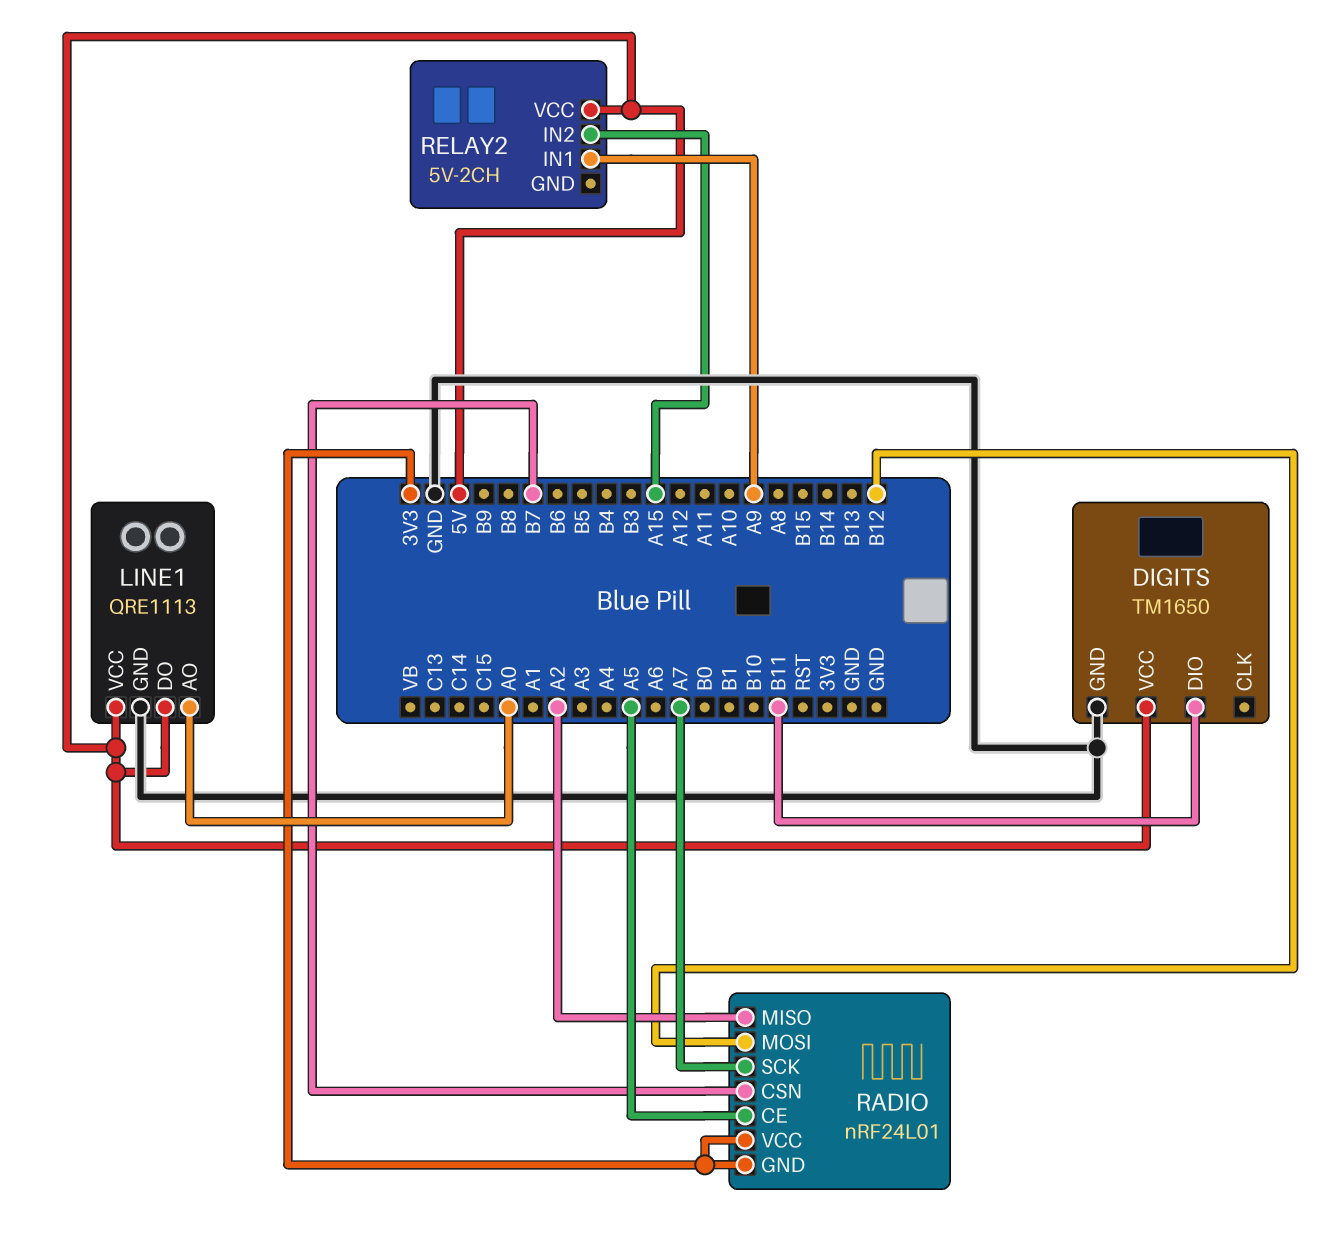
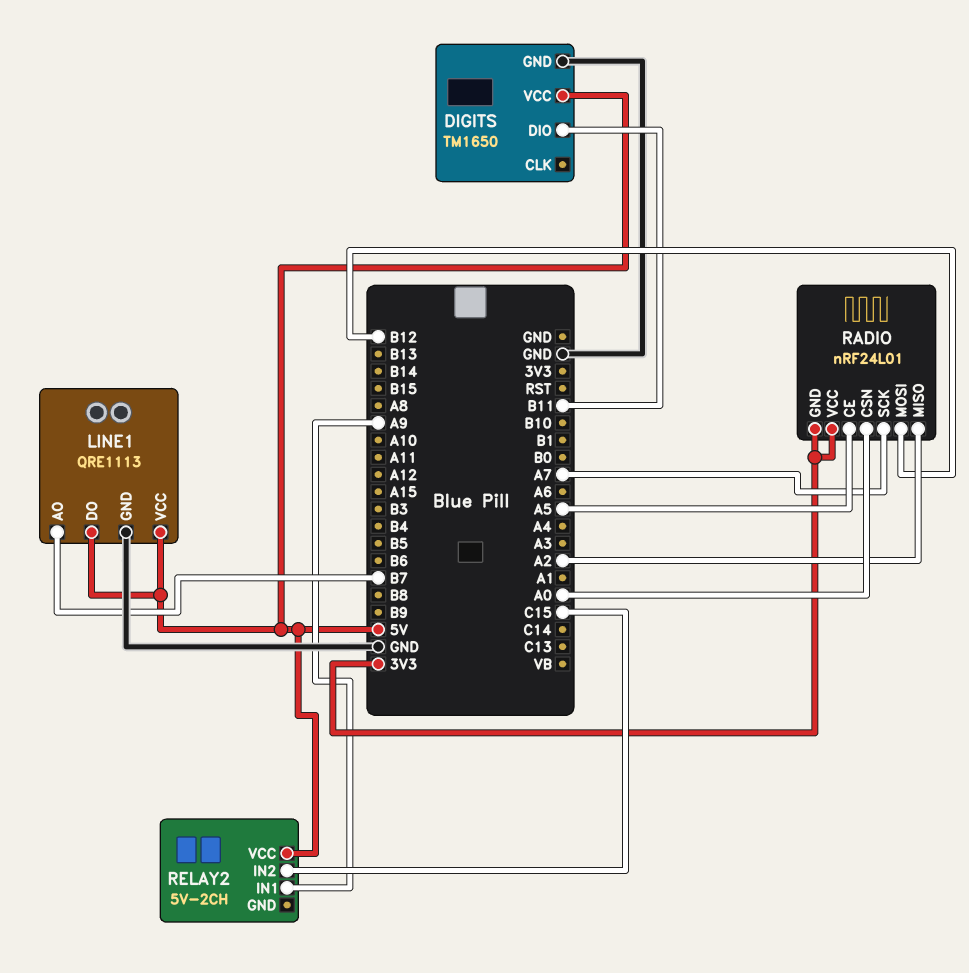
LINE1 pin AO: A0 -> B7
RADIO pin CSN: B7 -> A0
RELAY2 pin IN2: A15 -> C15

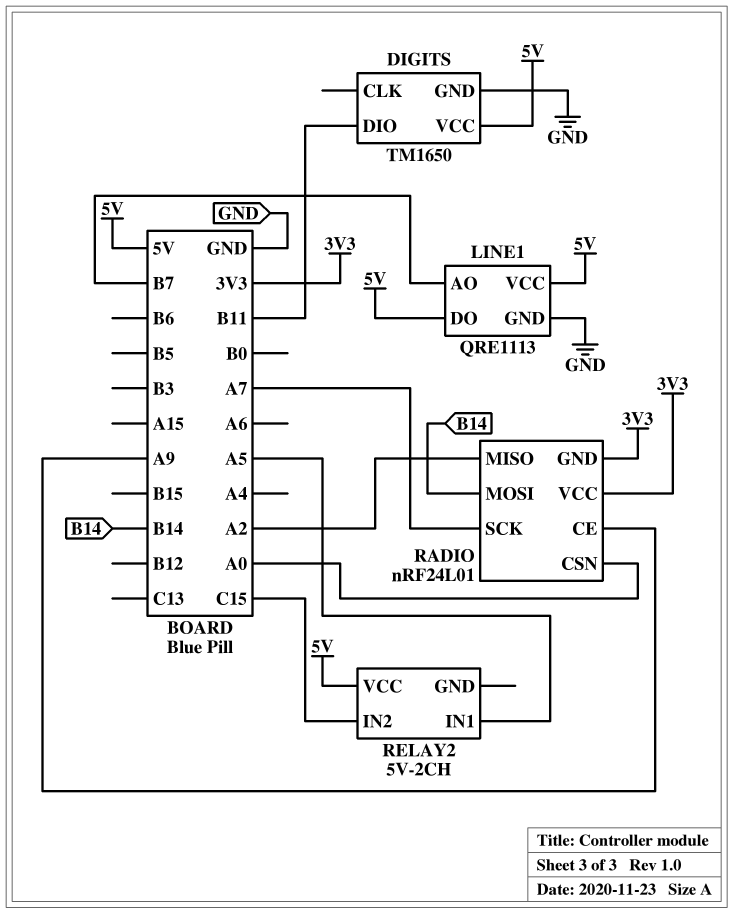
RADIO pin CE: A5 -> A9
RADIO pin MOSI: B12 -> B14
RELAY2 pin IN1: A9 -> A5

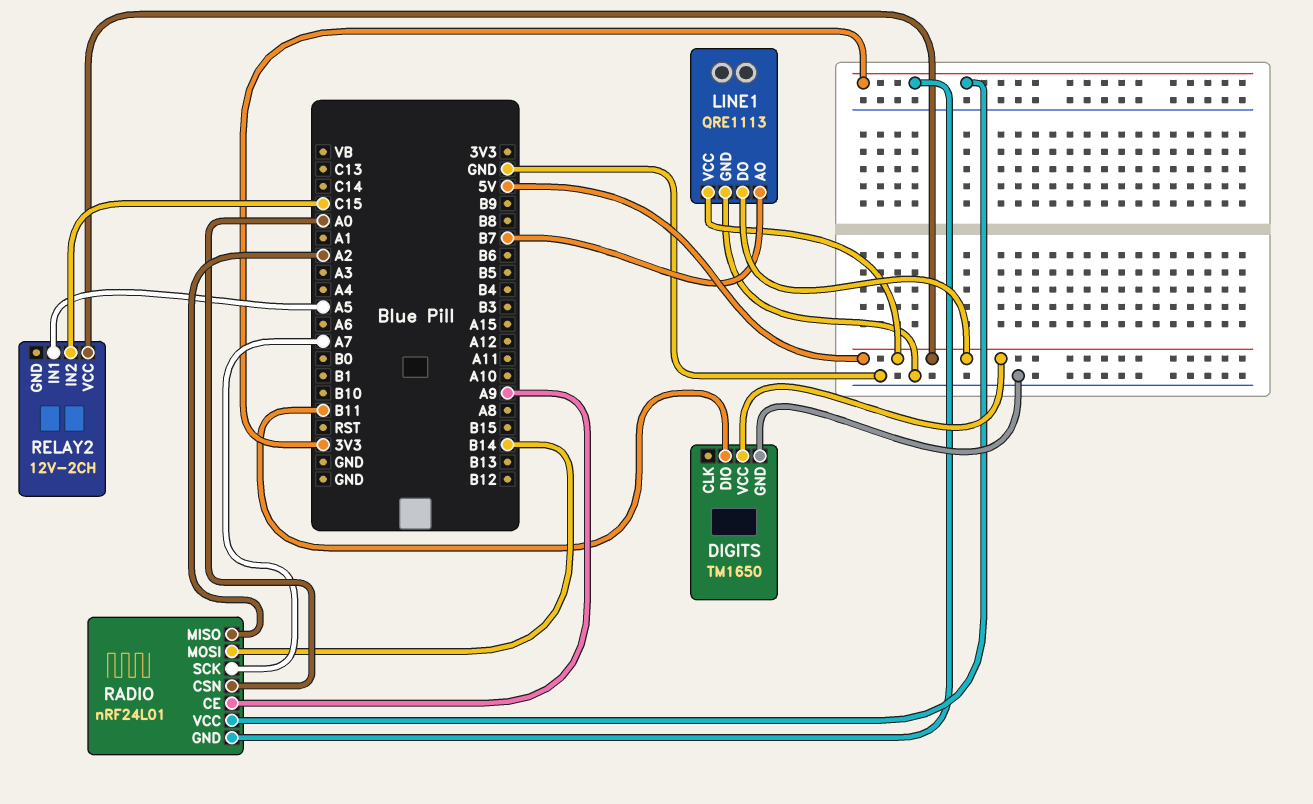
RELAY2: 5V-2CH -> 12V-2CH

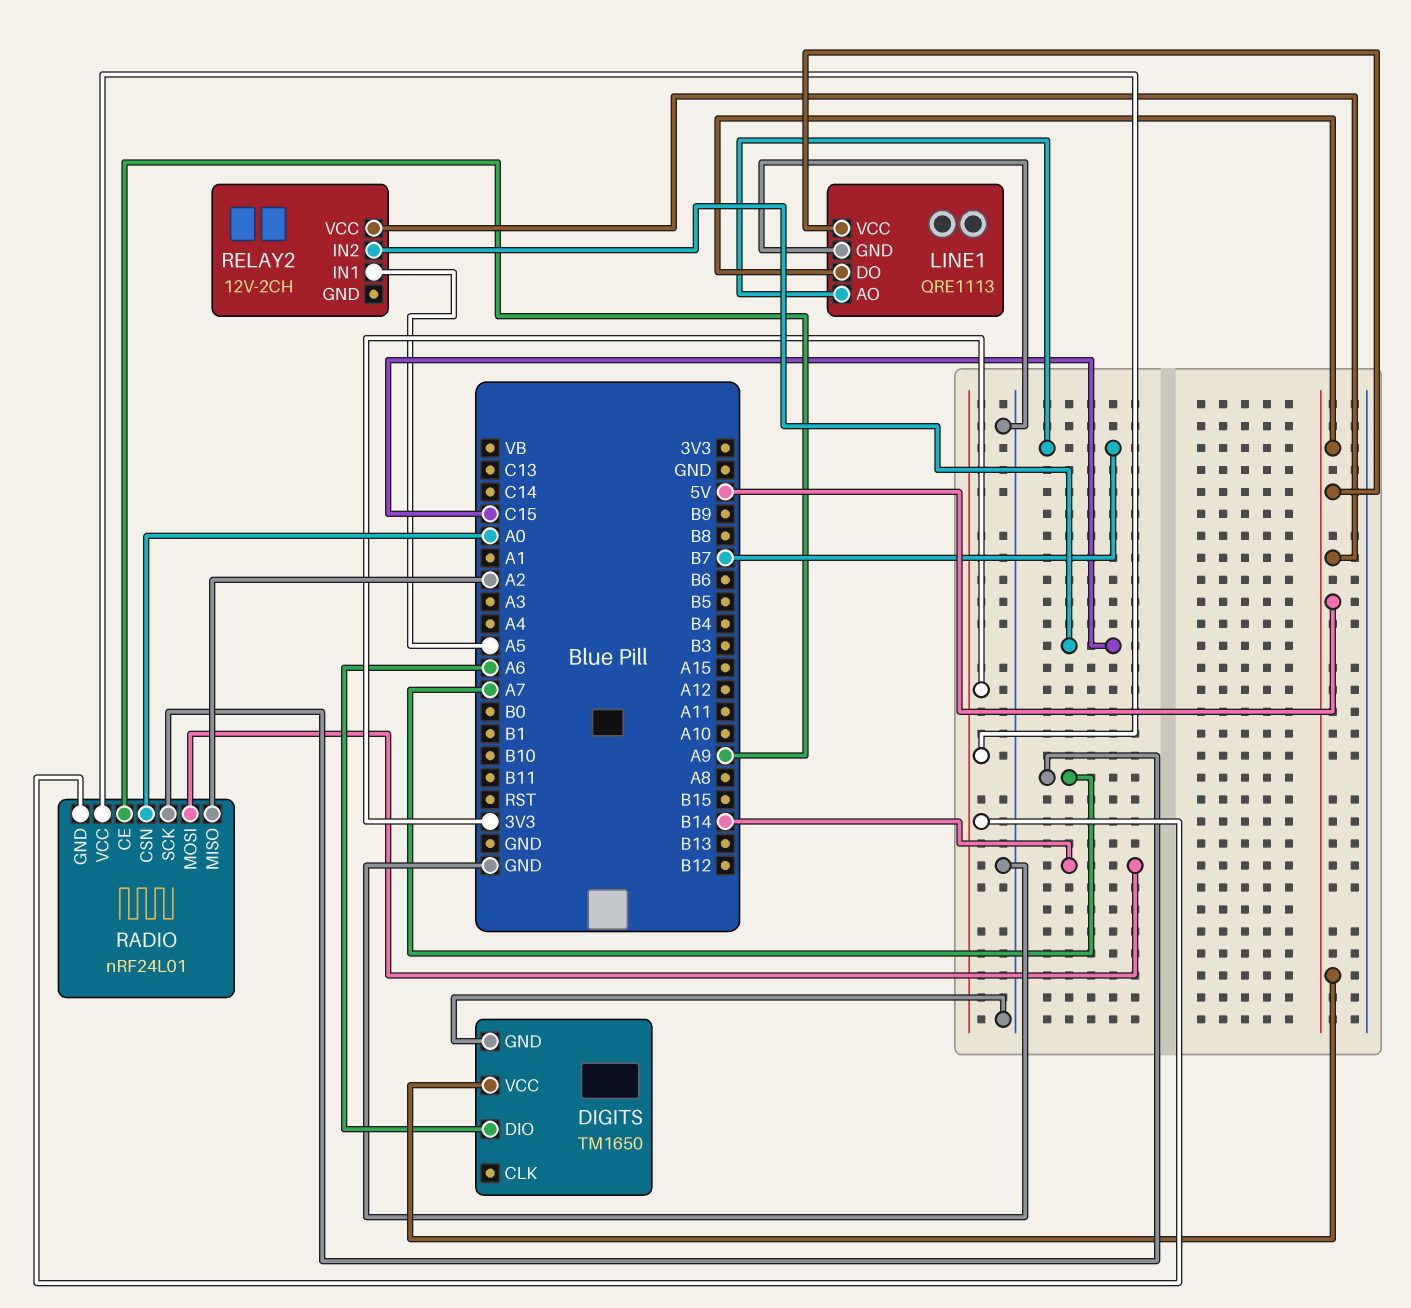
DIGITS pin DIO: B11 -> A6

